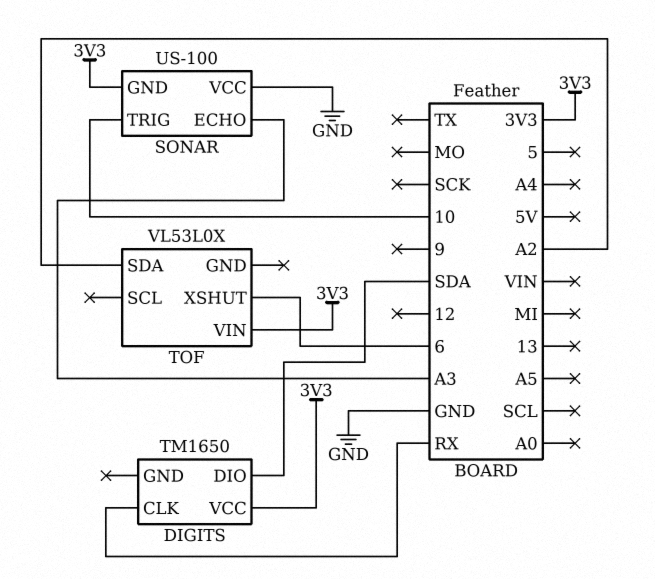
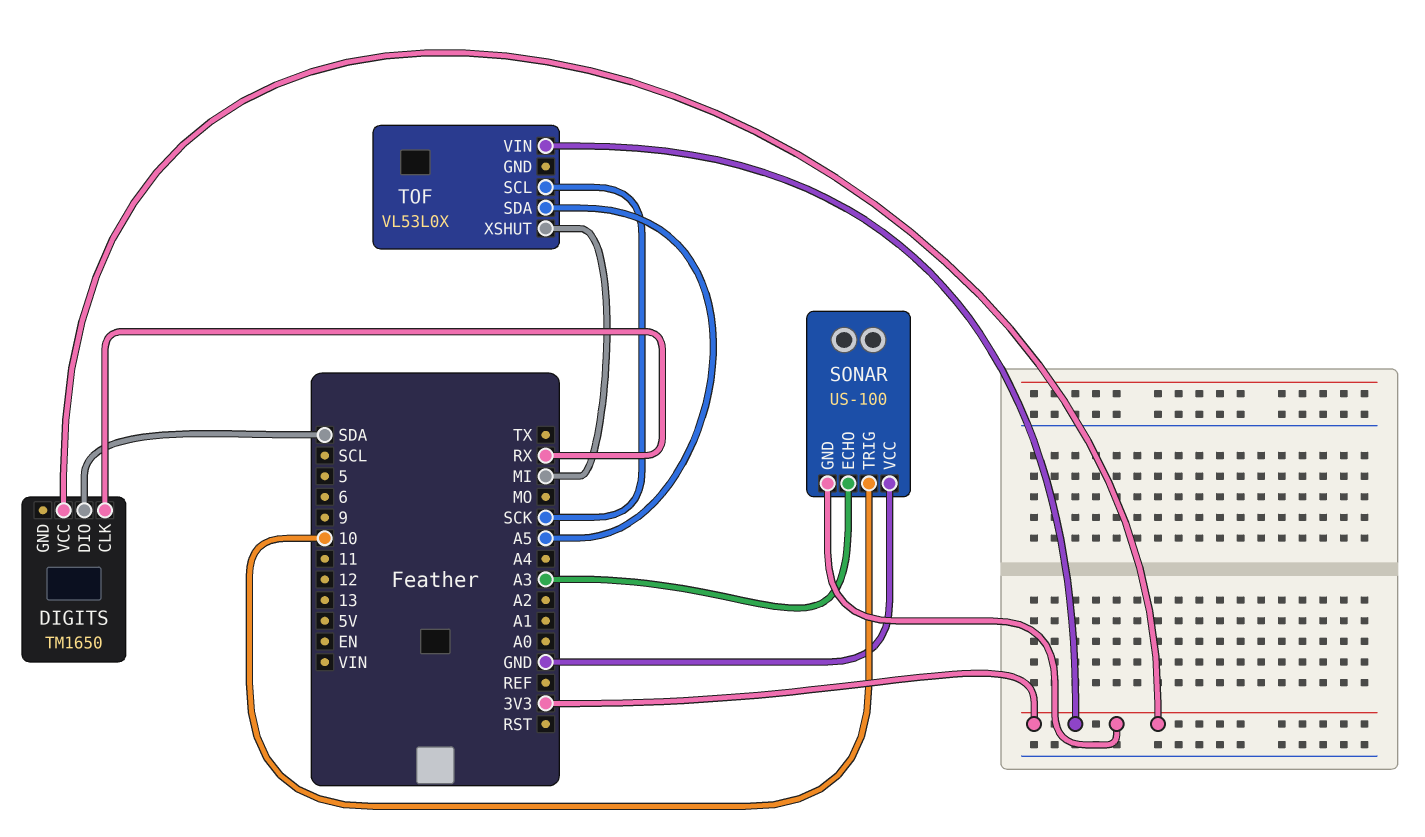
TOF pin SCL: none -> SCK
TOF pin SDA: A2 -> A5
TOF pin XSHUT: 6 -> MI

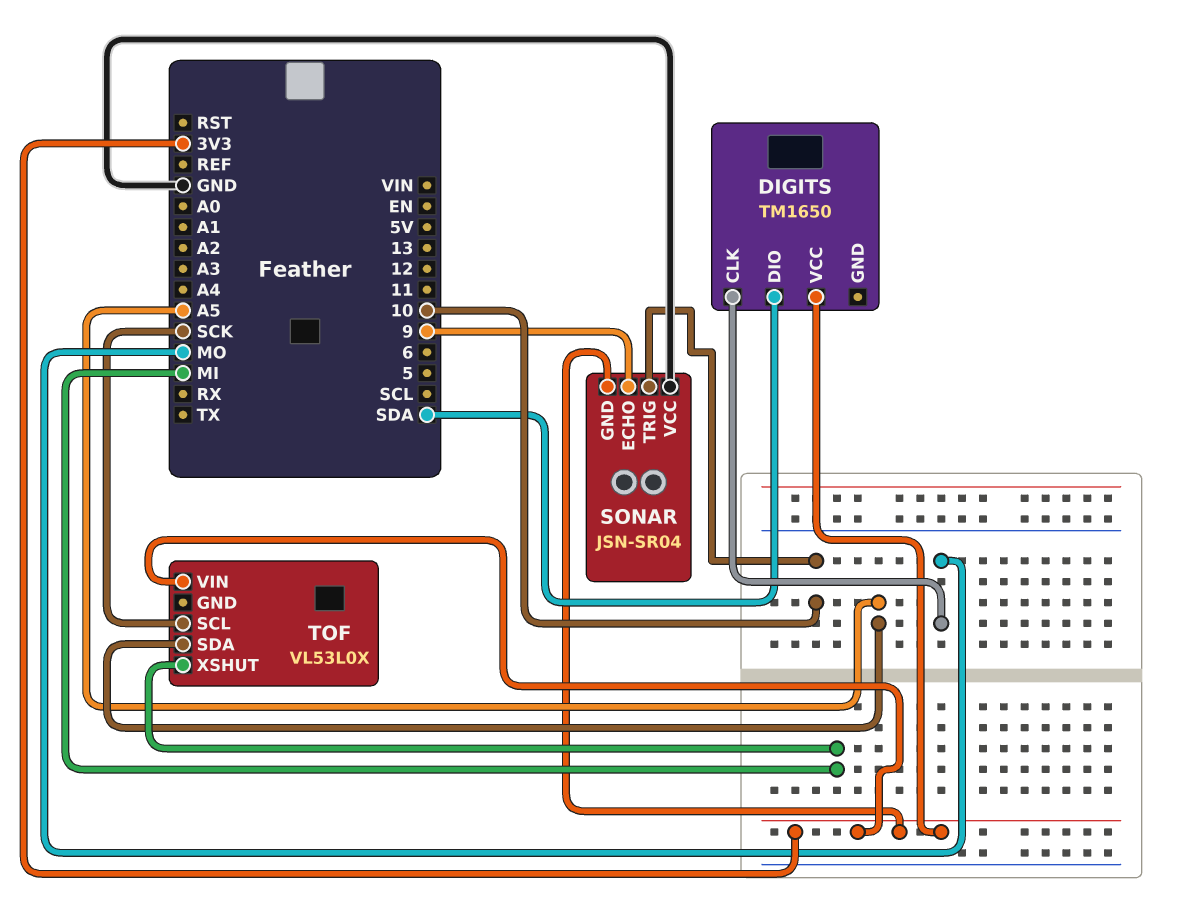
DIGITS pin CLK: RX -> MO
SONAR: US-100 -> JSN-SR04
SONAR pin ECHO: A3 -> 9

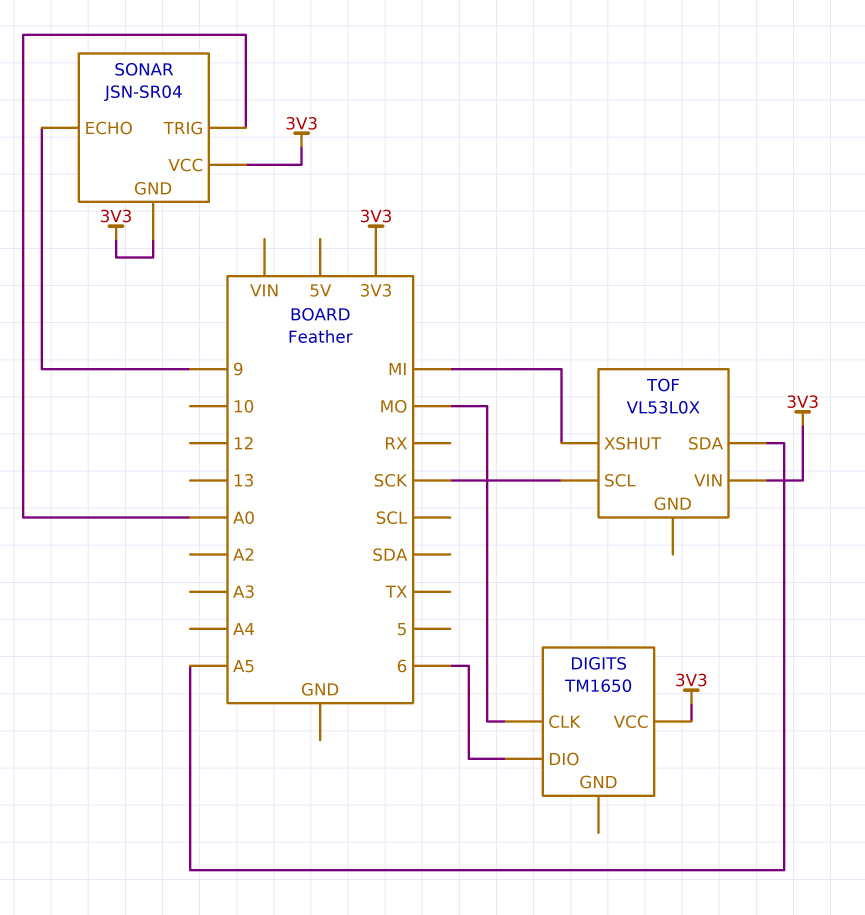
DIGITS pin DIO: SDA -> 6
SONAR pin TRIG: 10 -> A0
SONAR pin VCC: GND -> 3V3

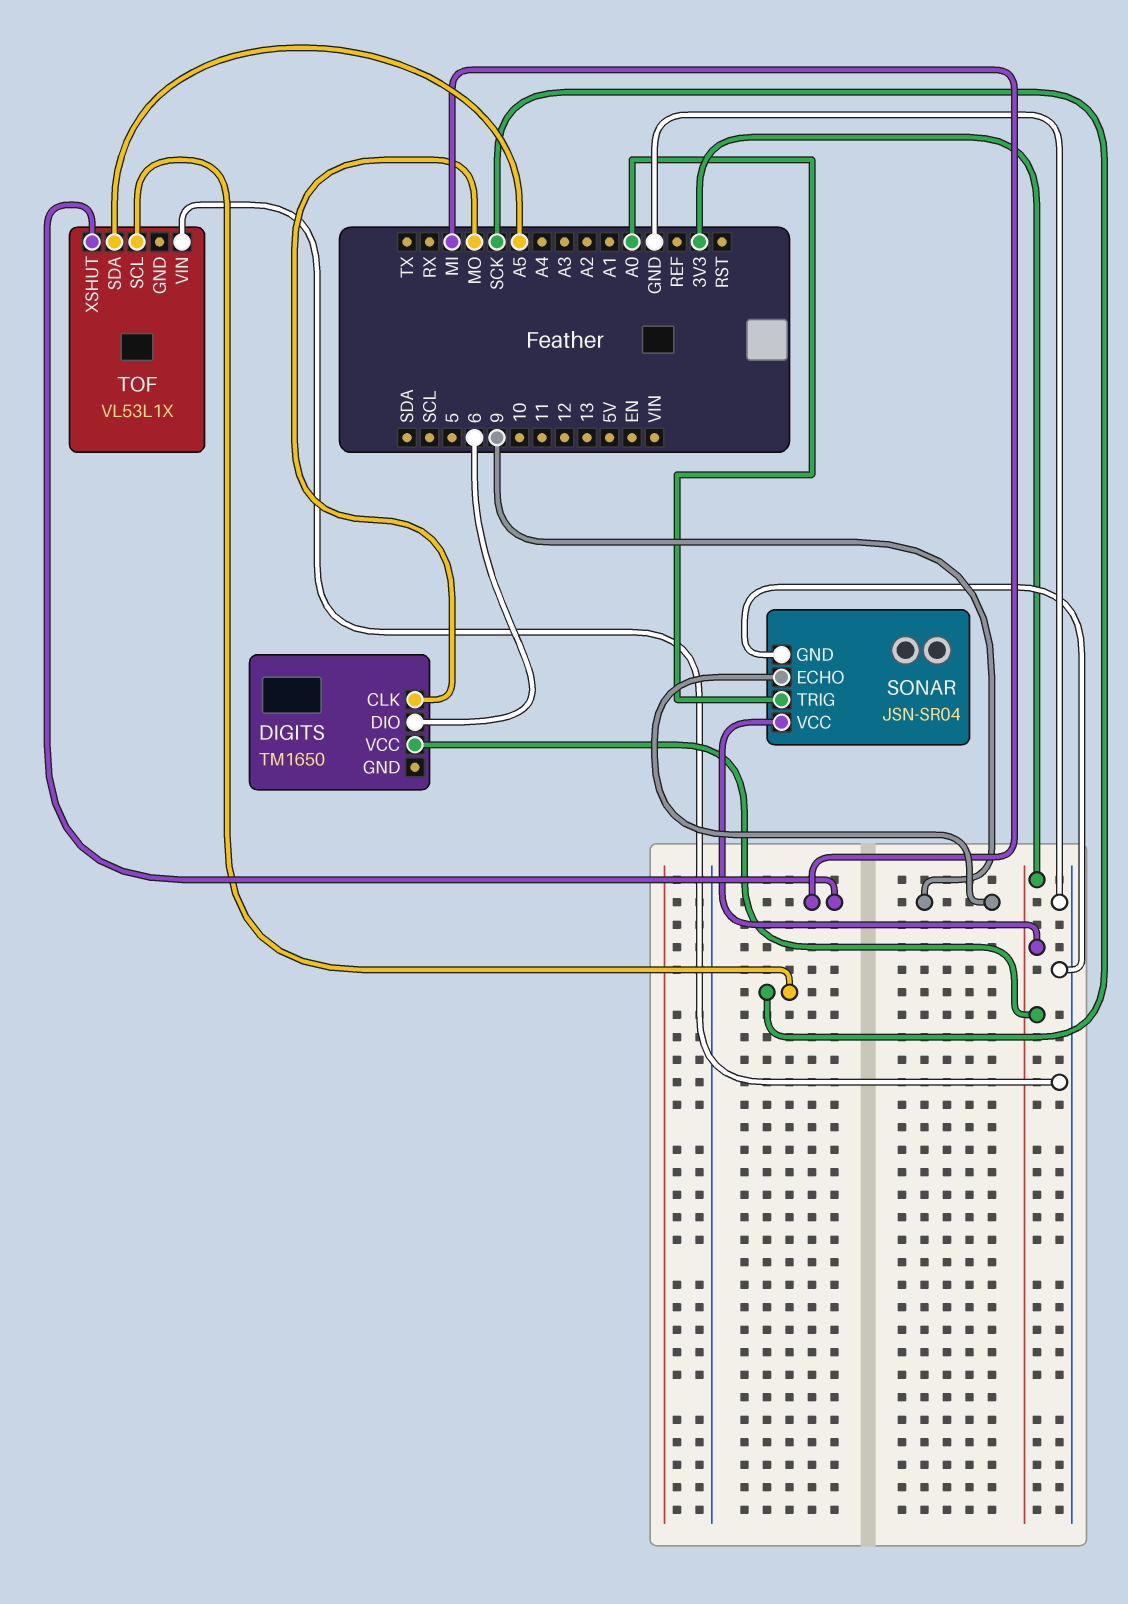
SONAR pin GND: 3V3 -> GND
TOF: VL53L0X -> VL53L1X
TOF pin VIN: 3V3 -> GND

